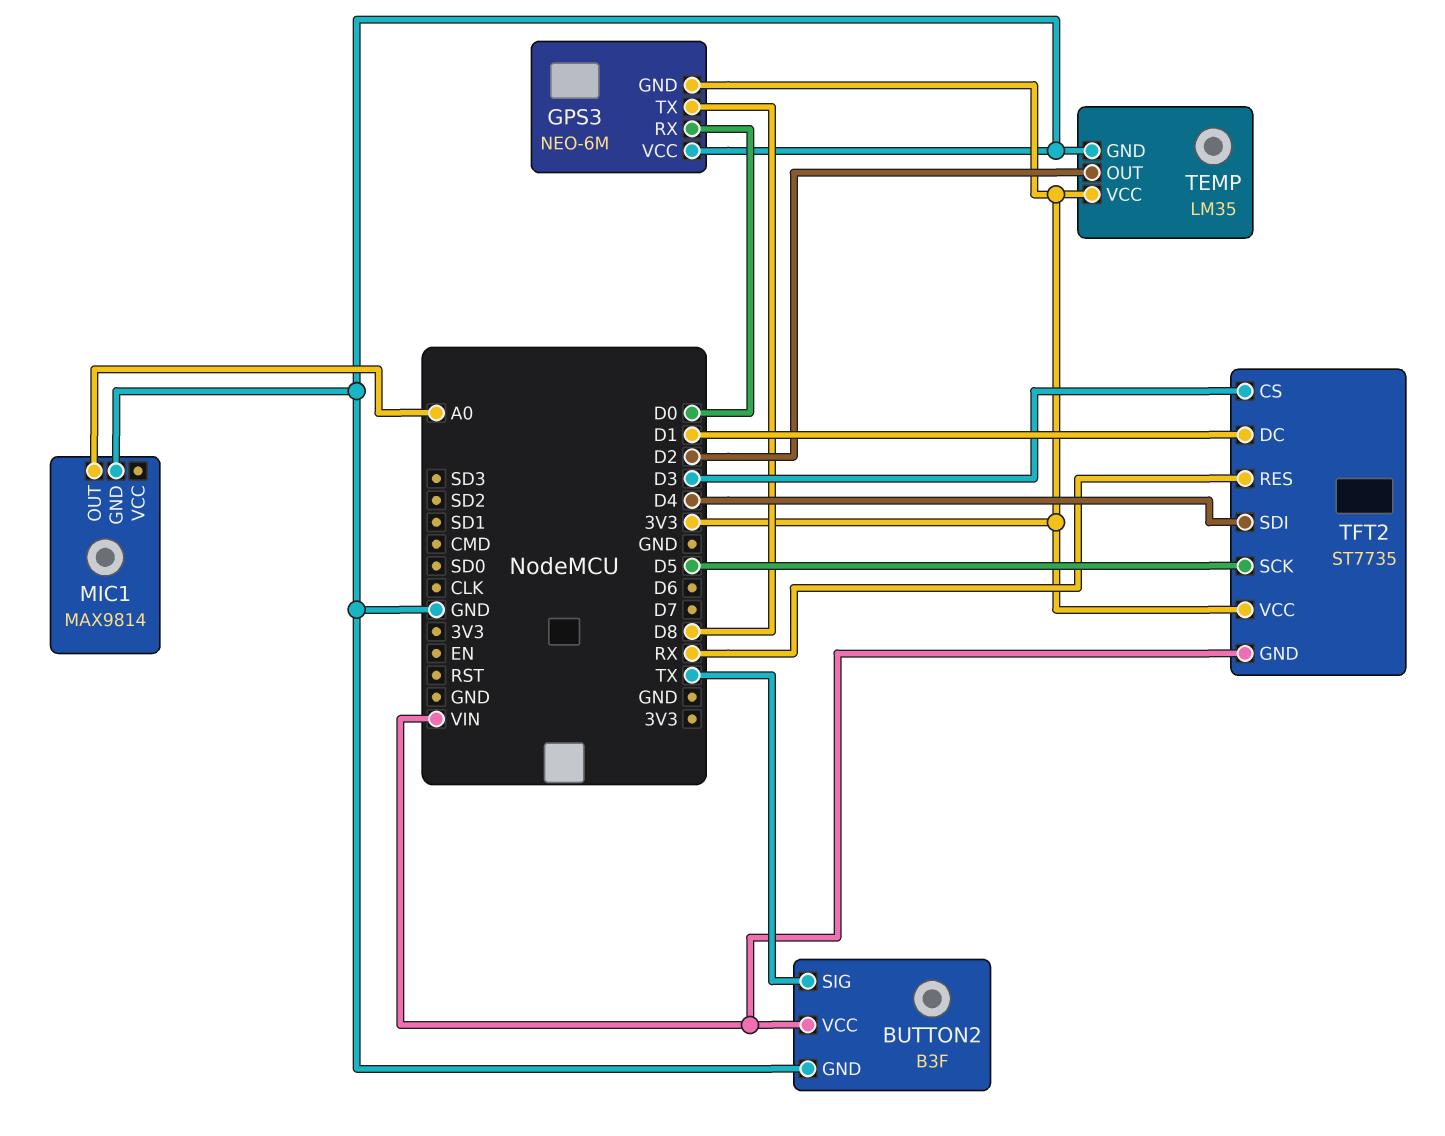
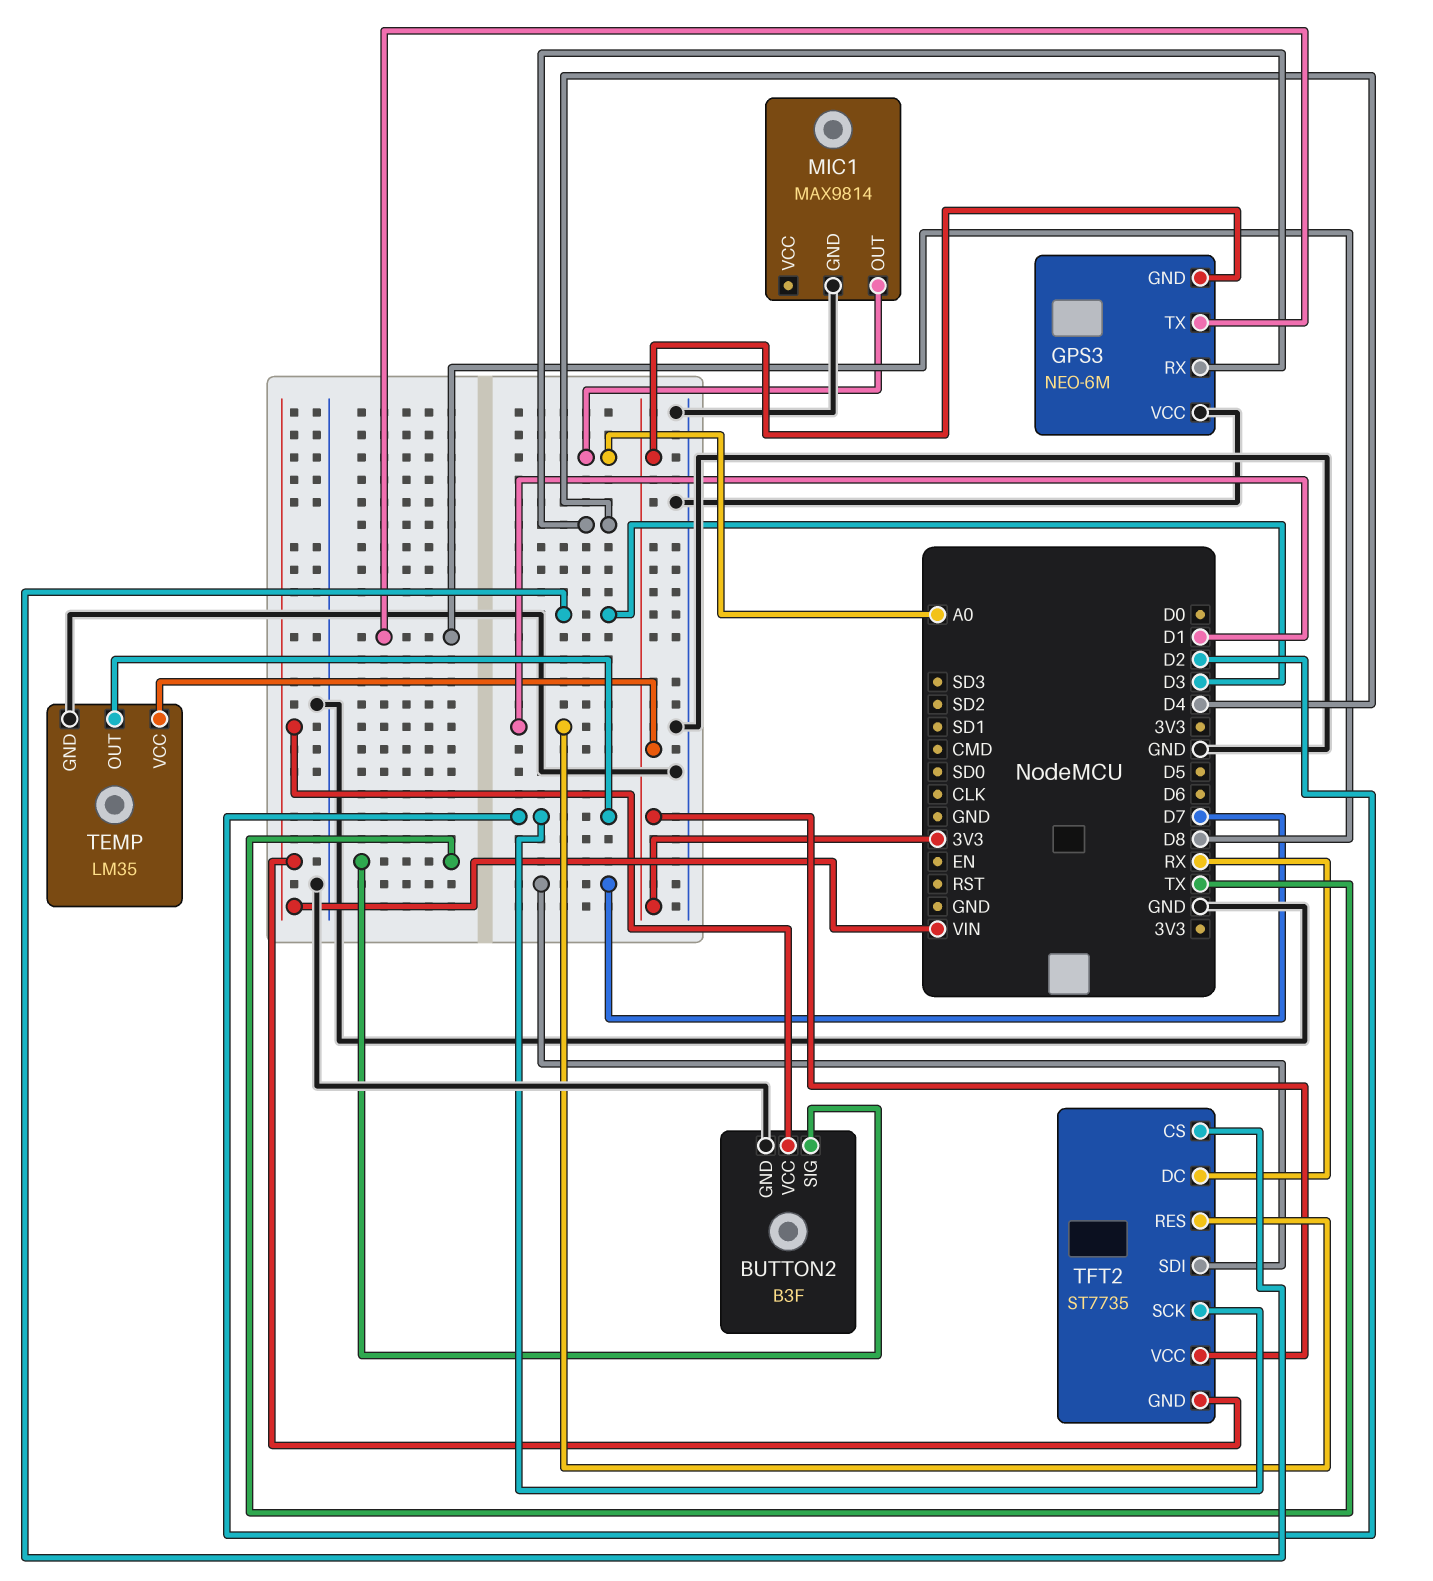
GPS3 pin RX: D0 -> D4
TFT2 pin DC: D1 -> RX
TFT2 pin RES: RX -> D1
TFT2 pin SCK: D5 -> D2
TFT2 pin SDI: D4 -> D7

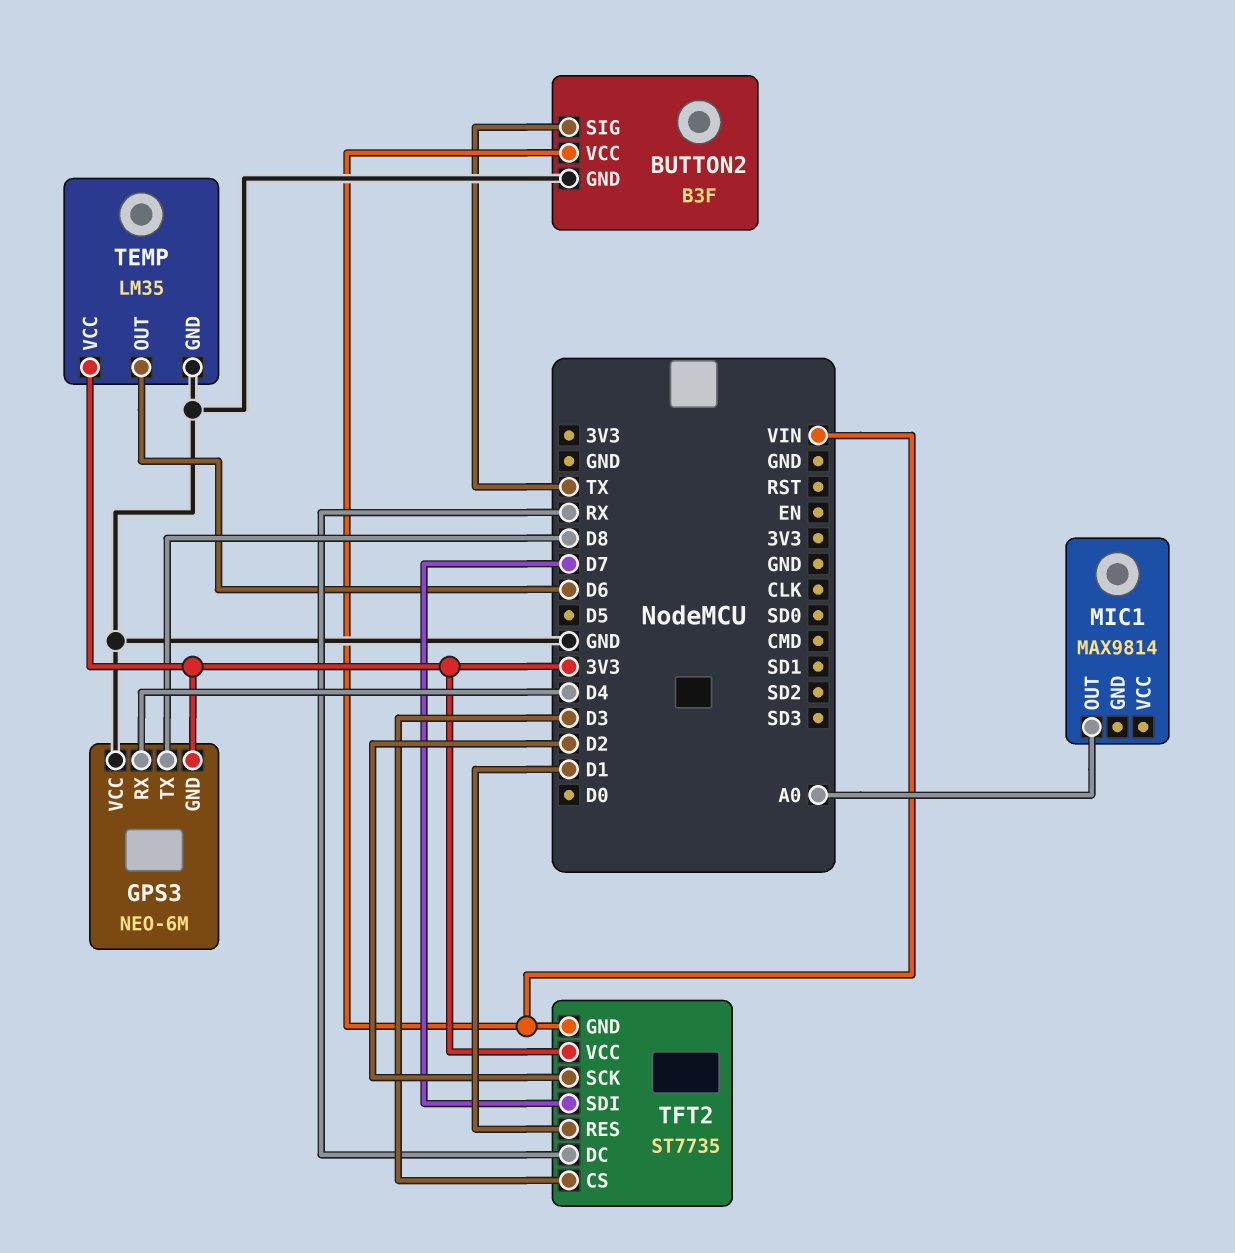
MIC1 pin GND: GND -> none
TEMP pin OUT: D2 -> D6

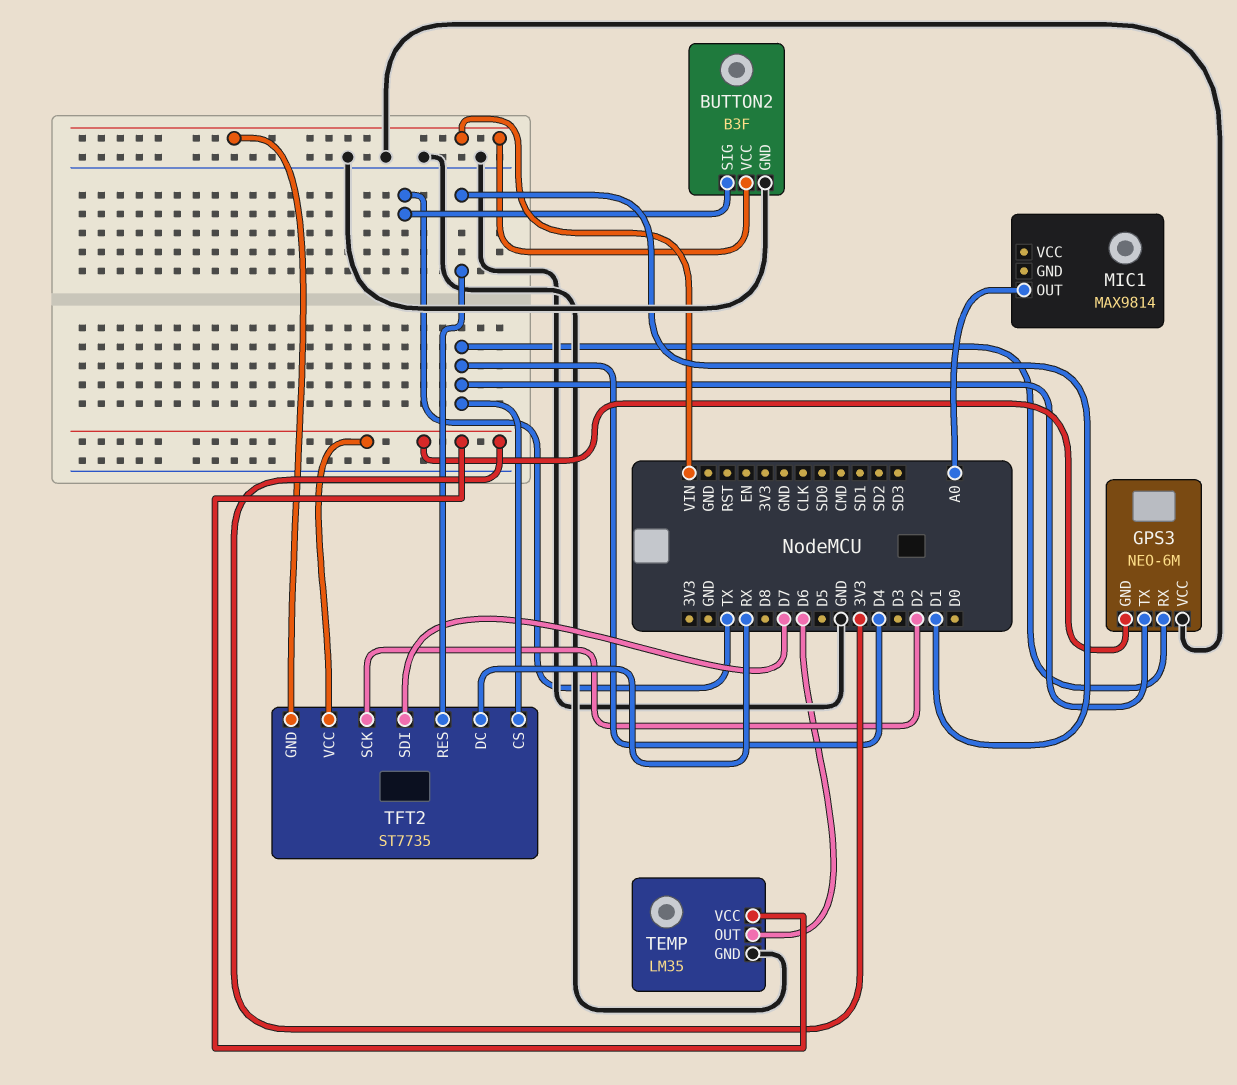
GPS3 pin TX: D8 -> D4
TFT2 pin CS: D3 -> D4

